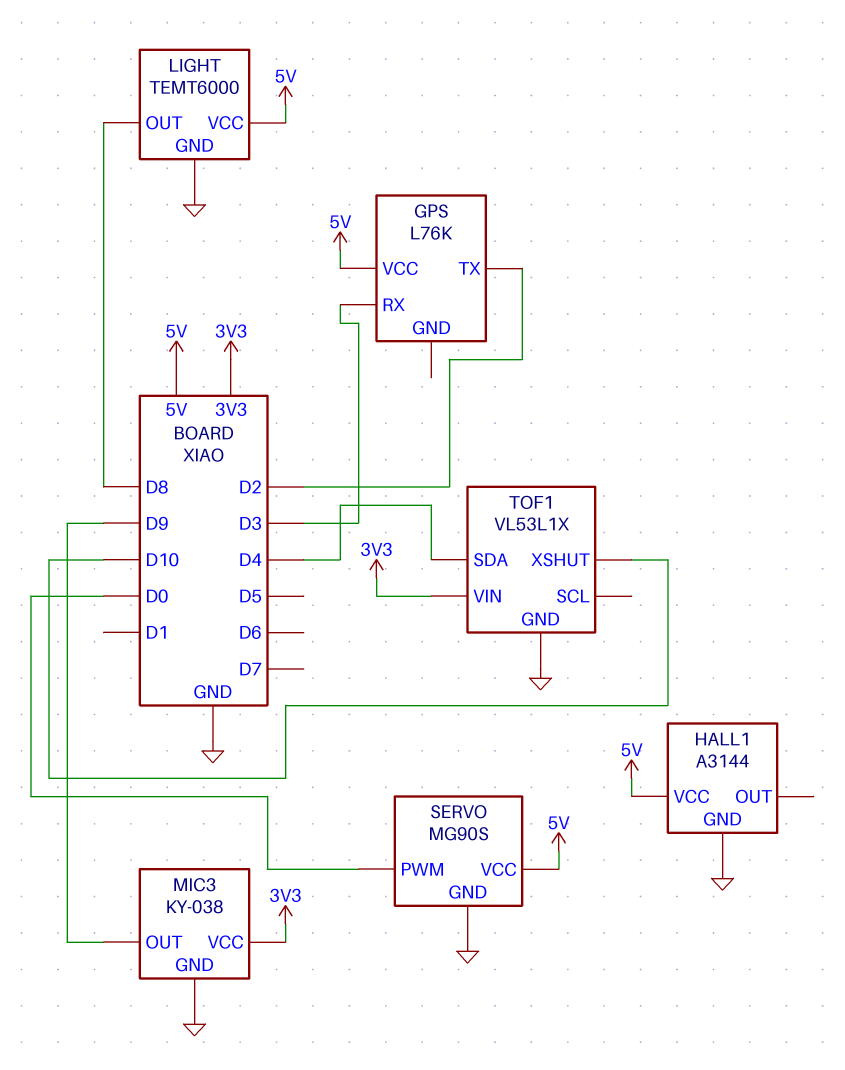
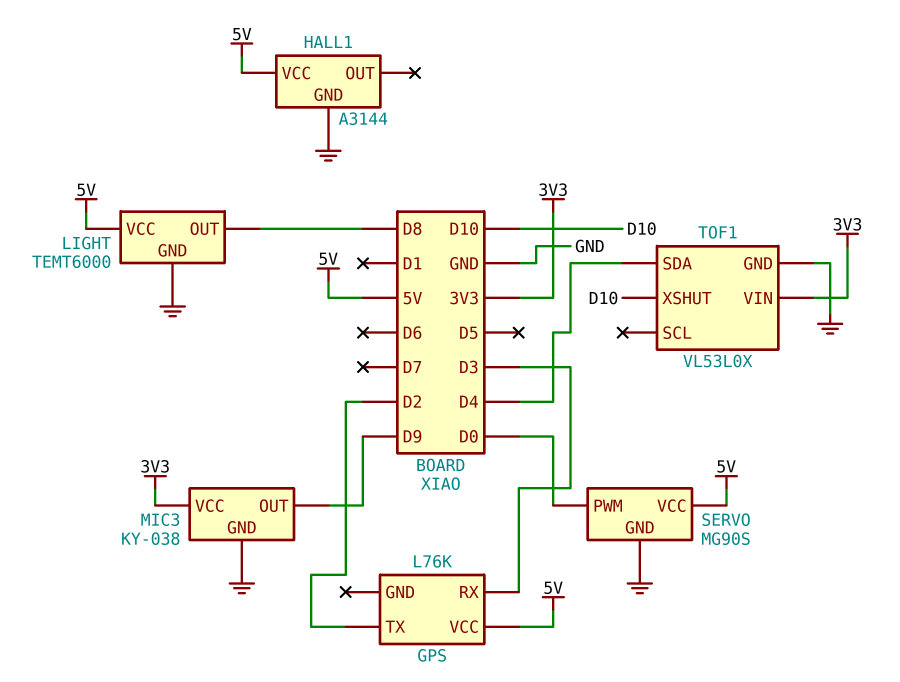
TOF1: VL53L1X -> VL53L0X

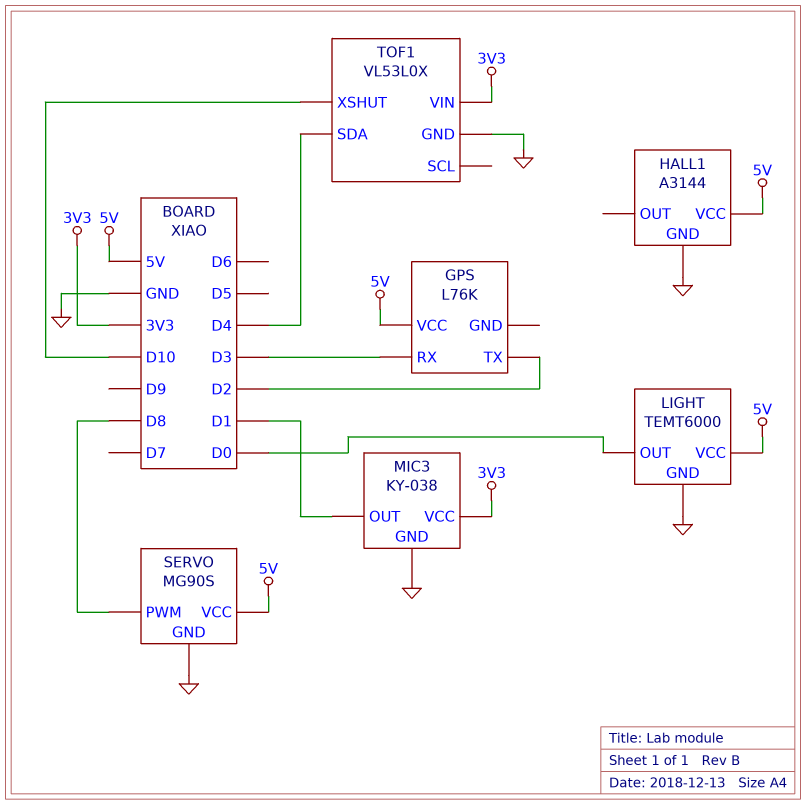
LIGHT pin OUT: D8 -> D0
MIC3 pin OUT: D9 -> D1
SERVO pin PWM: D0 -> D8

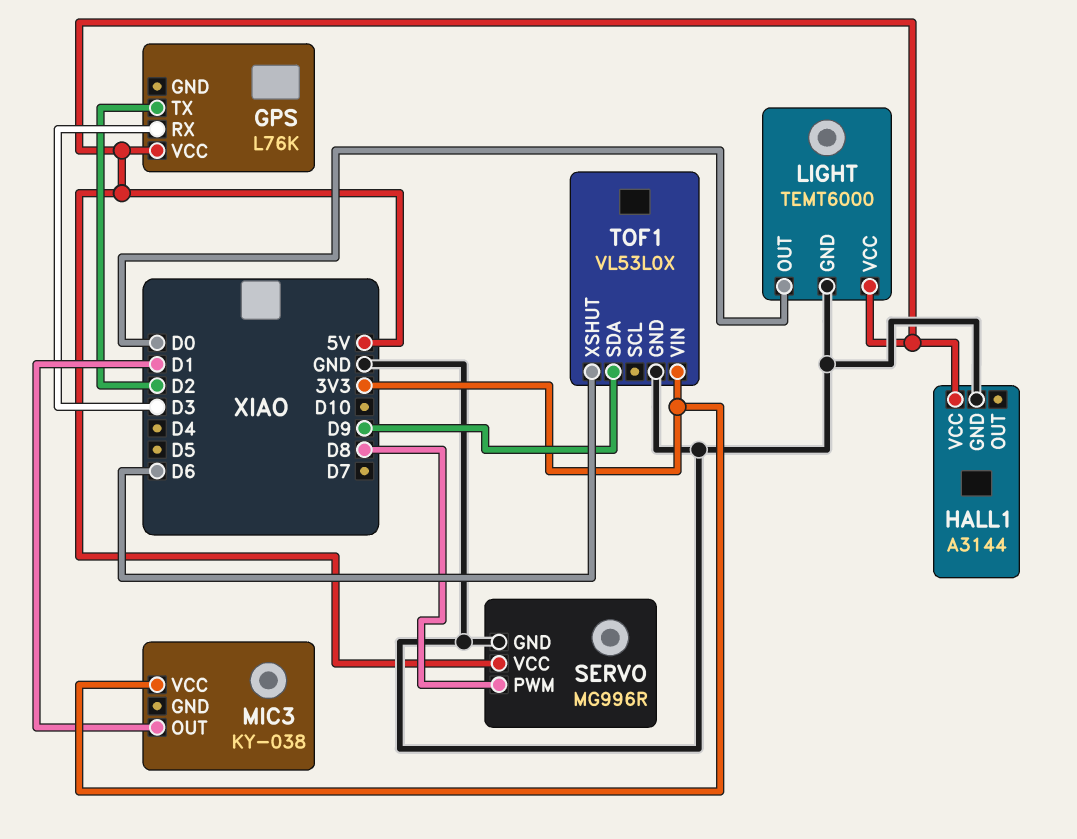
MIC3 pin GND: GND -> none
SERVO: MG90S -> MG996R
TOF1 pin SDA: D4 -> D9
TOF1 pin XSHUT: D10 -> D6

